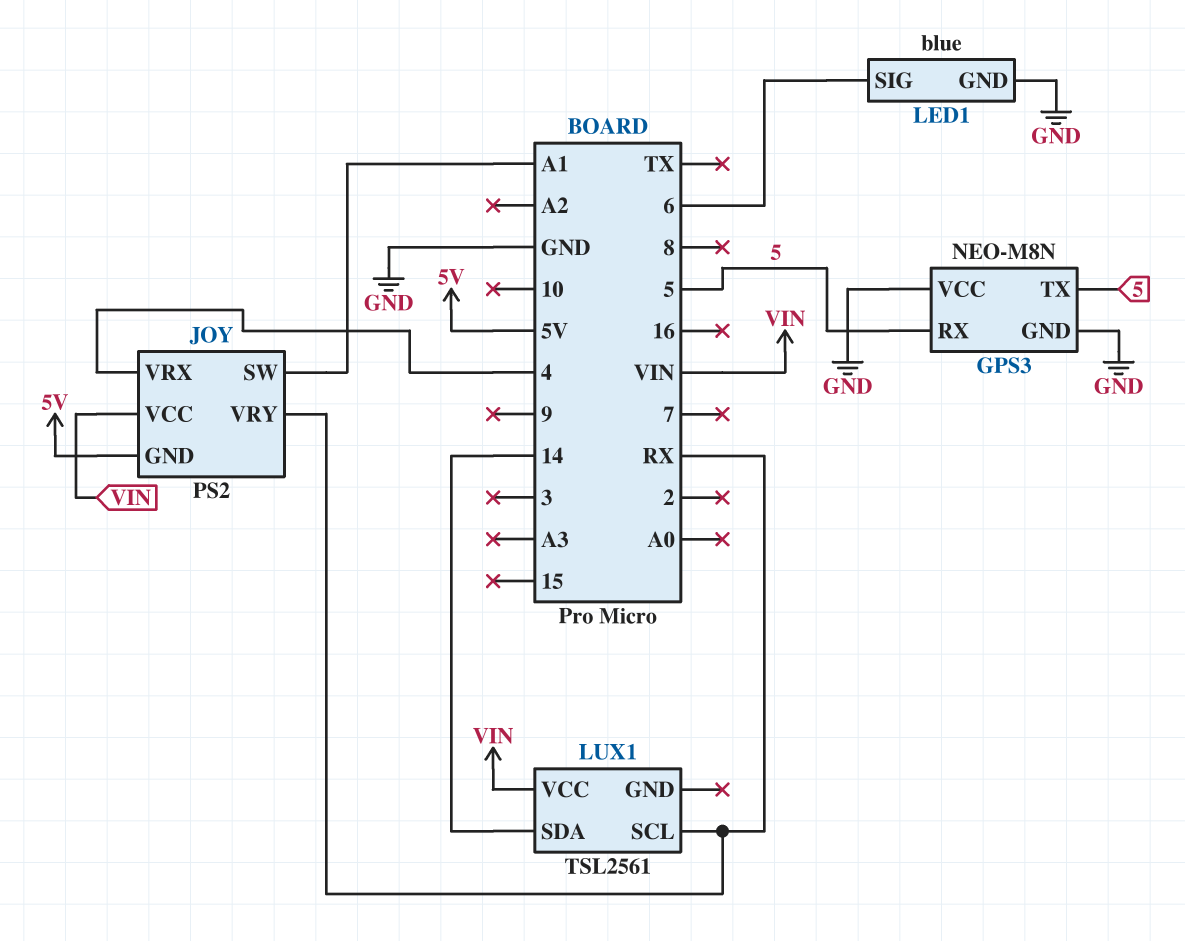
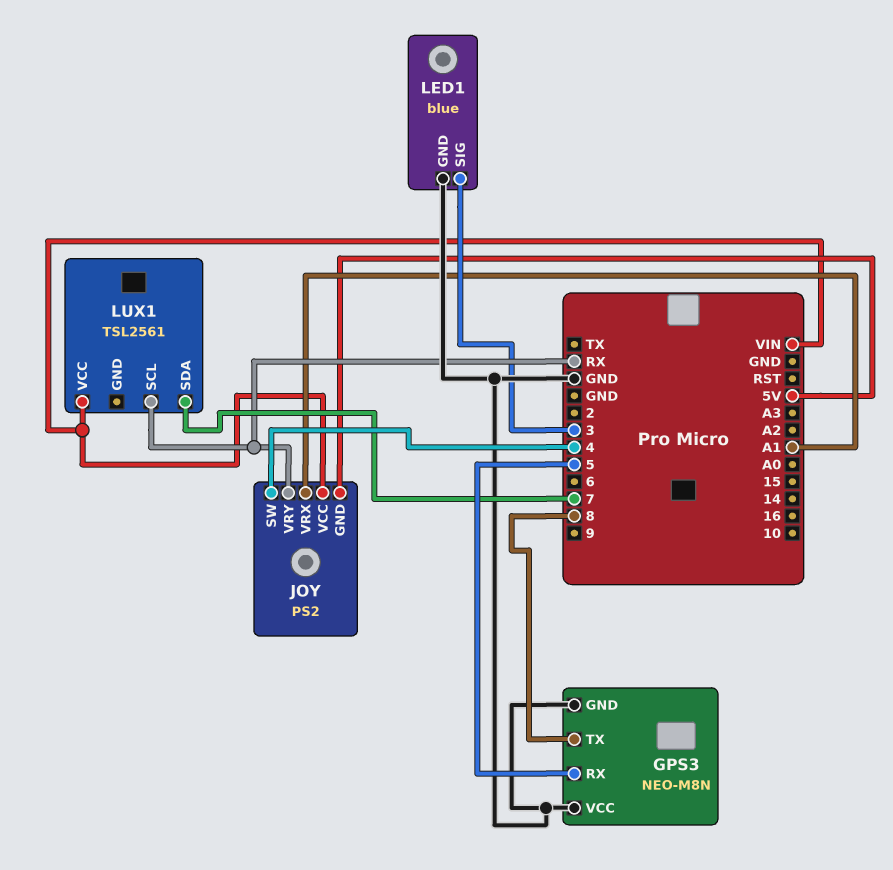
GPS3 pin TX: 5 -> 8
JOY pin SW: A1 -> 4
JOY pin VRX: 4 -> A1
LED1 pin SIG: 6 -> 3
LUX1 pin SDA: 14 -> 7

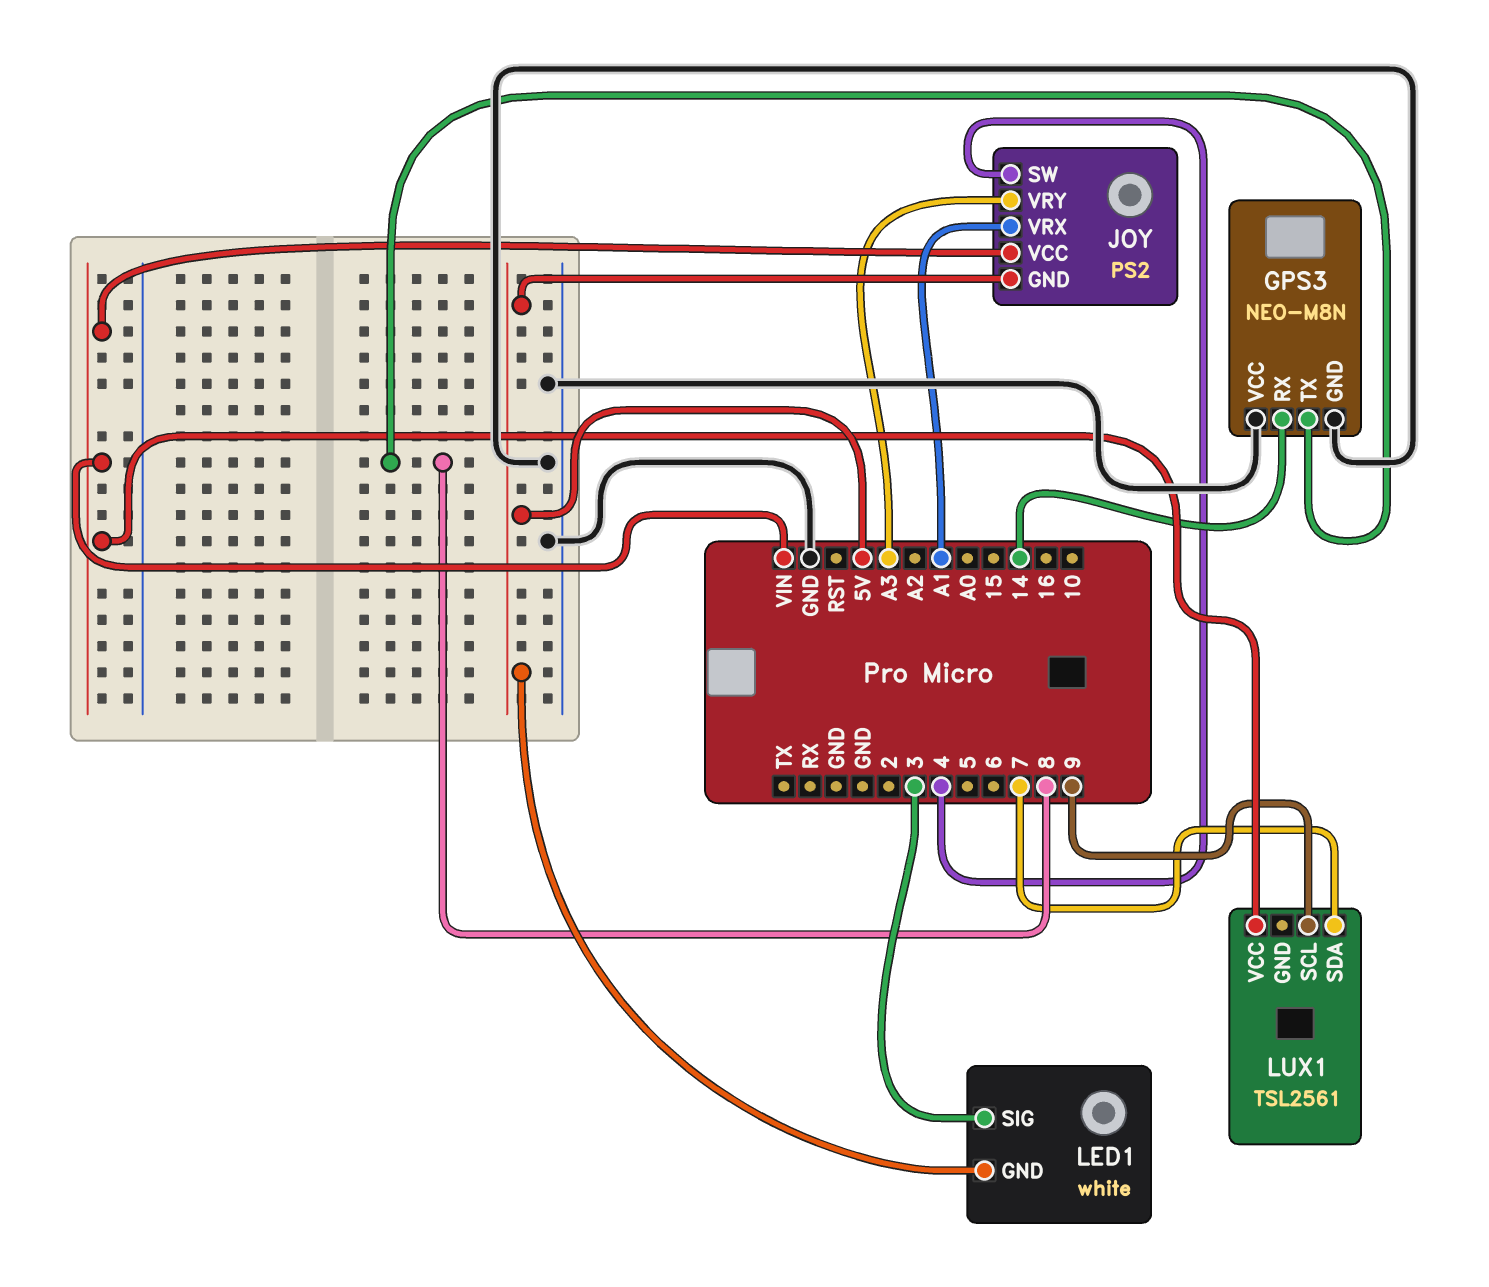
GPS3 pin RX: 5 -> 14
JOY pin VRY: RX -> A3
LED1: blue -> white
LED1 pin GND: GND -> 5V
LUX1 pin SCL: RX -> 9

